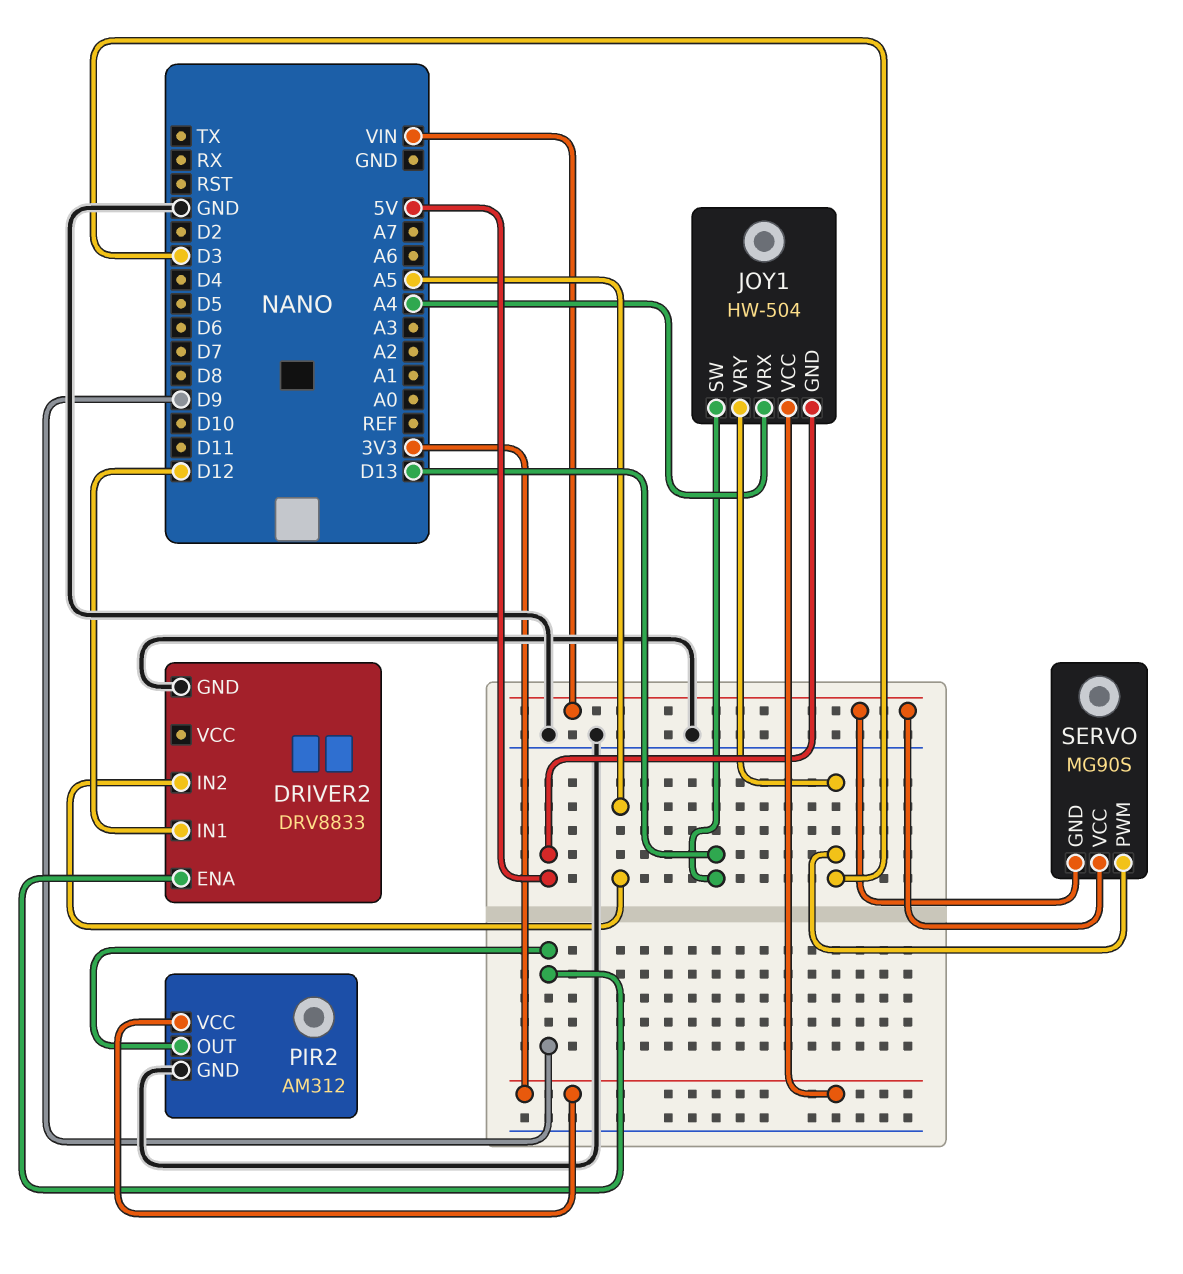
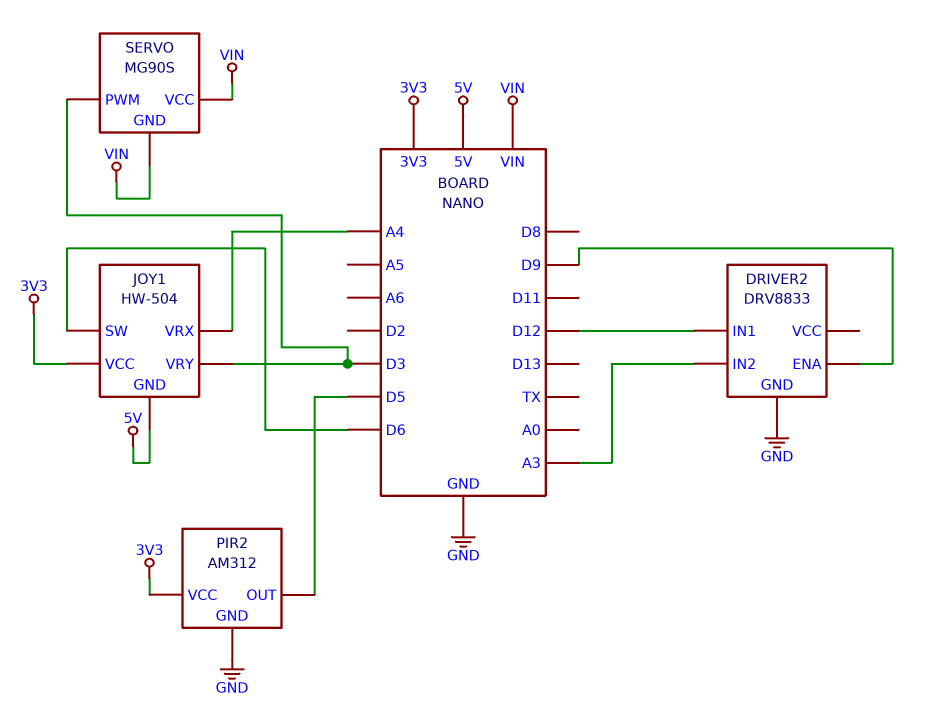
DRIVER2 pin IN2: A5 -> A3
JOY1 pin SW: D13 -> D6
PIR2 pin OUT: D9 -> D5

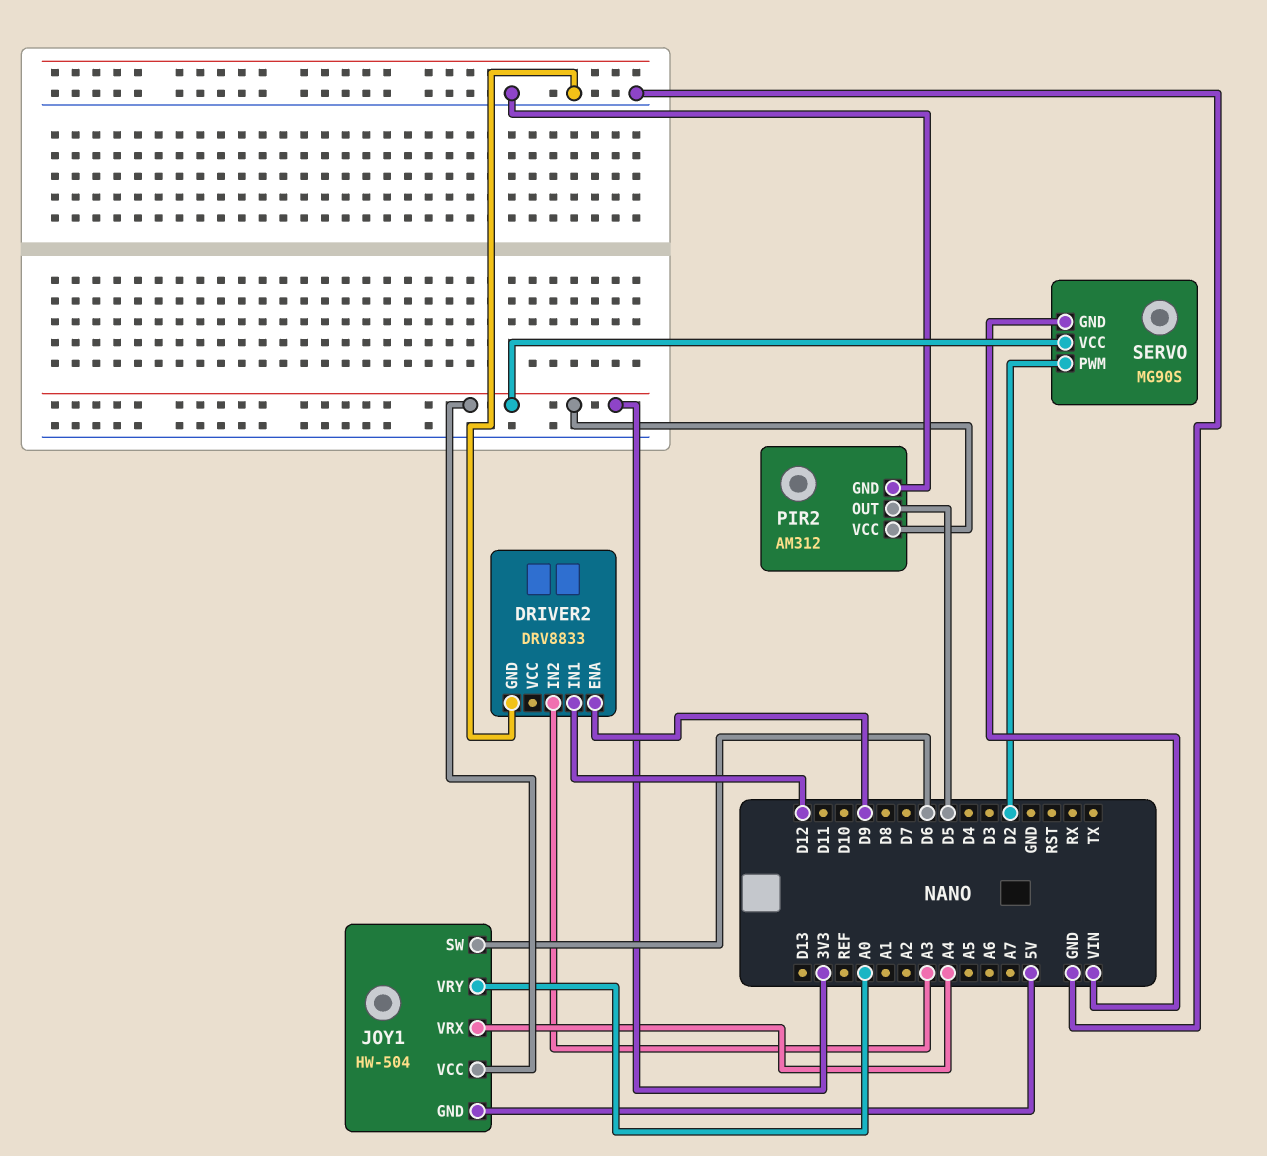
JOY1 pin VRY: D3 -> A0
SERVO pin PWM: D3 -> D2
SERVO pin VCC: VIN -> 3V3

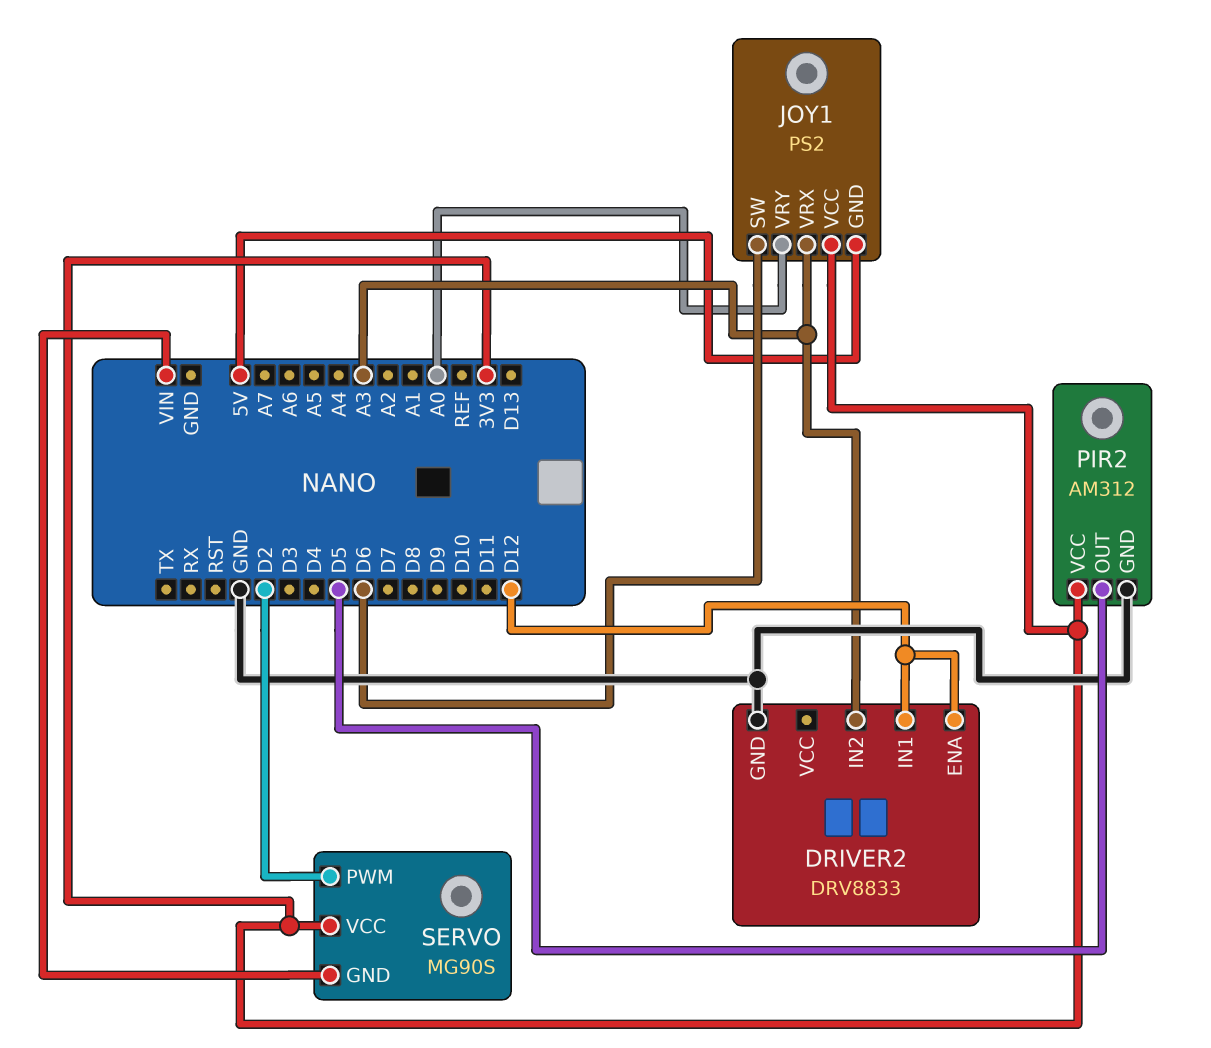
DRIVER2 pin ENA: D9 -> D12
JOY1: HW-504 -> PS2
JOY1 pin VRX: A4 -> A3

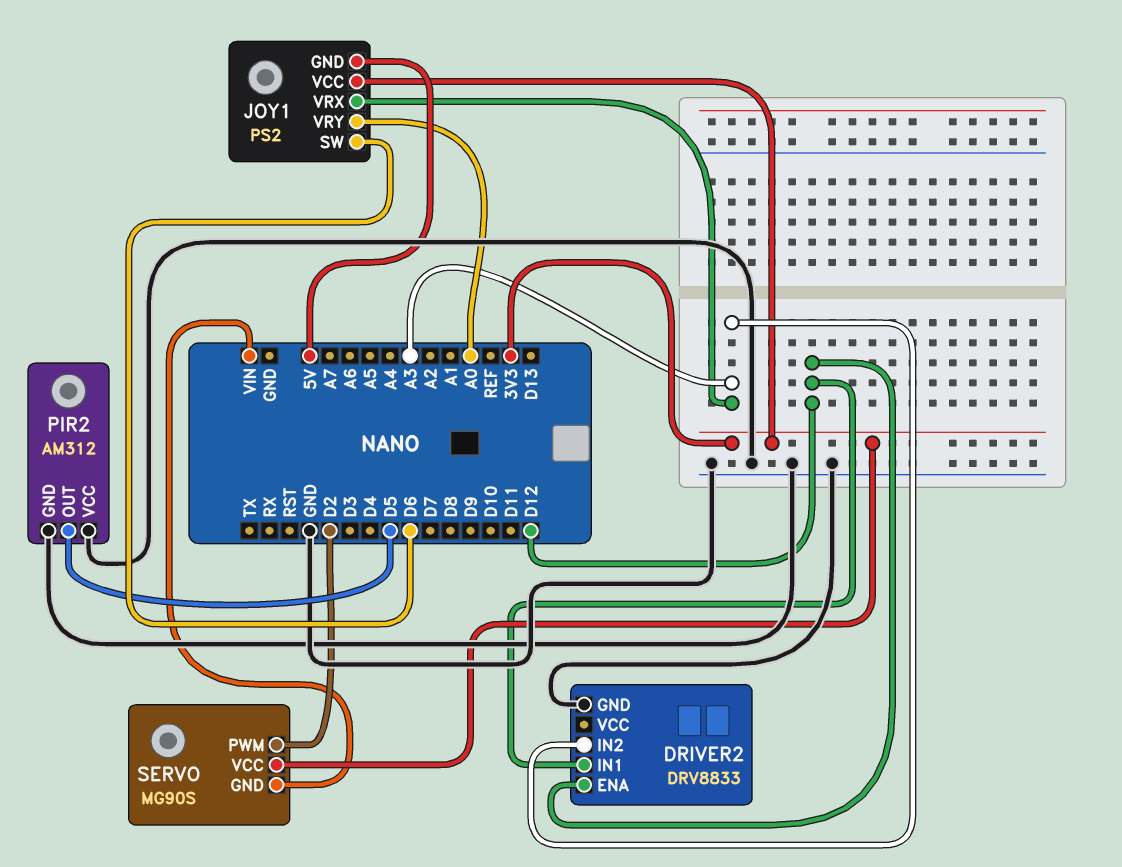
PIR2 pin VCC: 3V3 -> GND

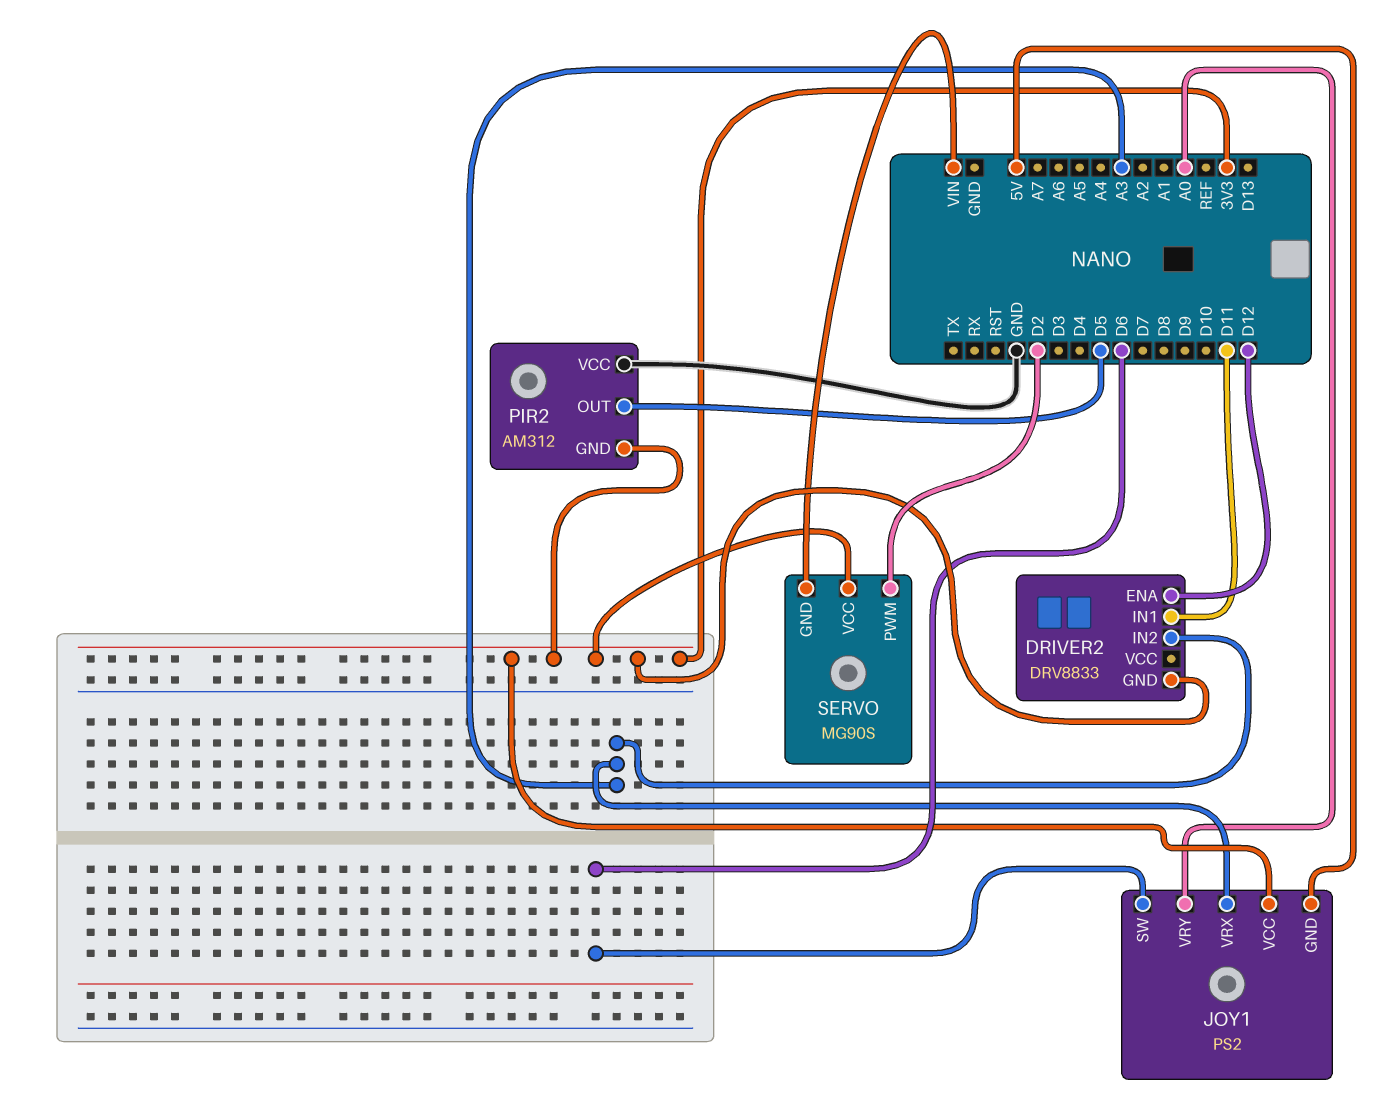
DRIVER2 pin GND: GND -> 3V3
DRIVER2 pin IN1: D12 -> D11
PIR2 pin GND: GND -> 3V3

